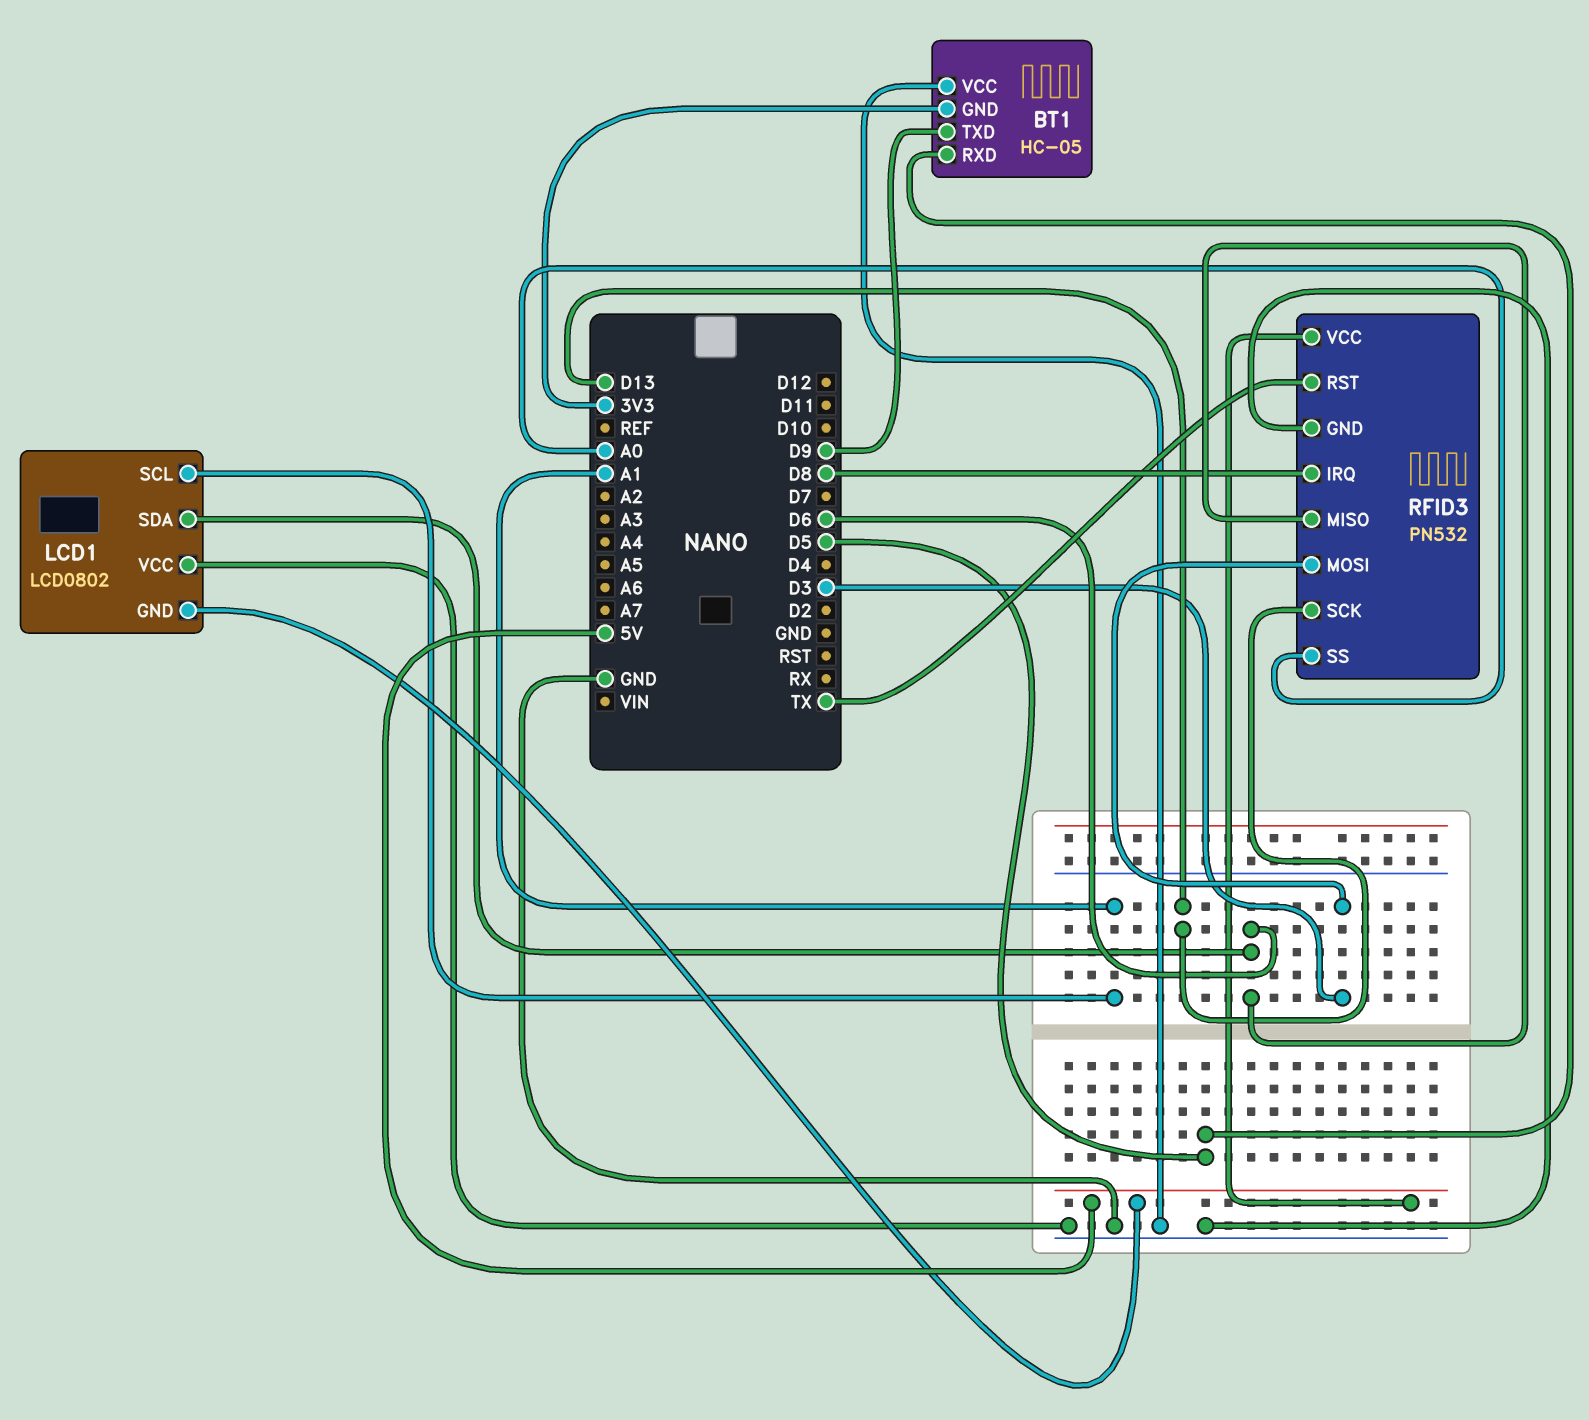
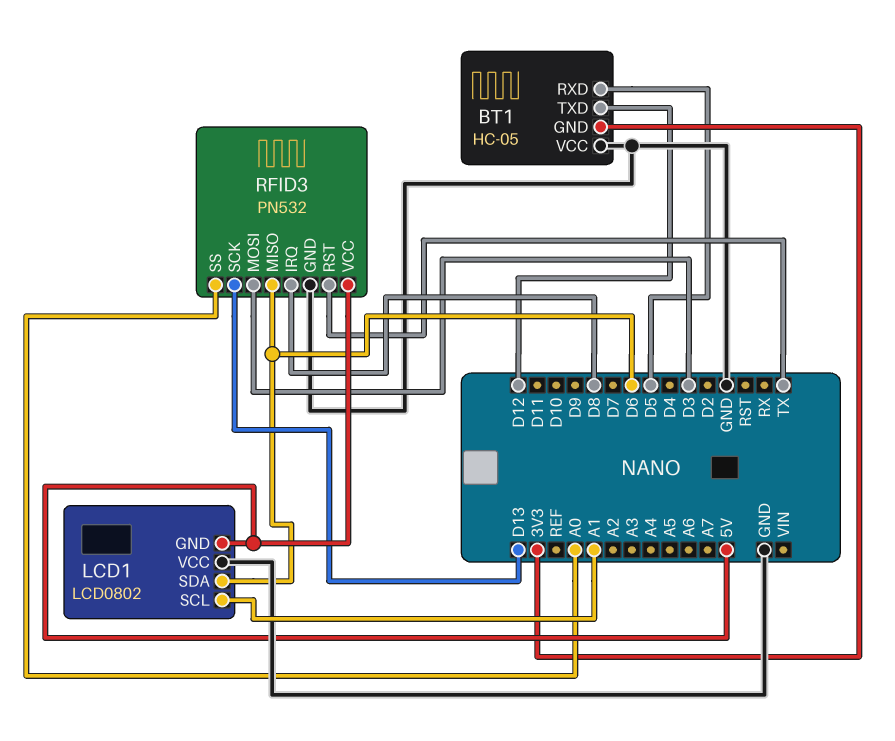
BT1 pin TXD: D9 -> D12

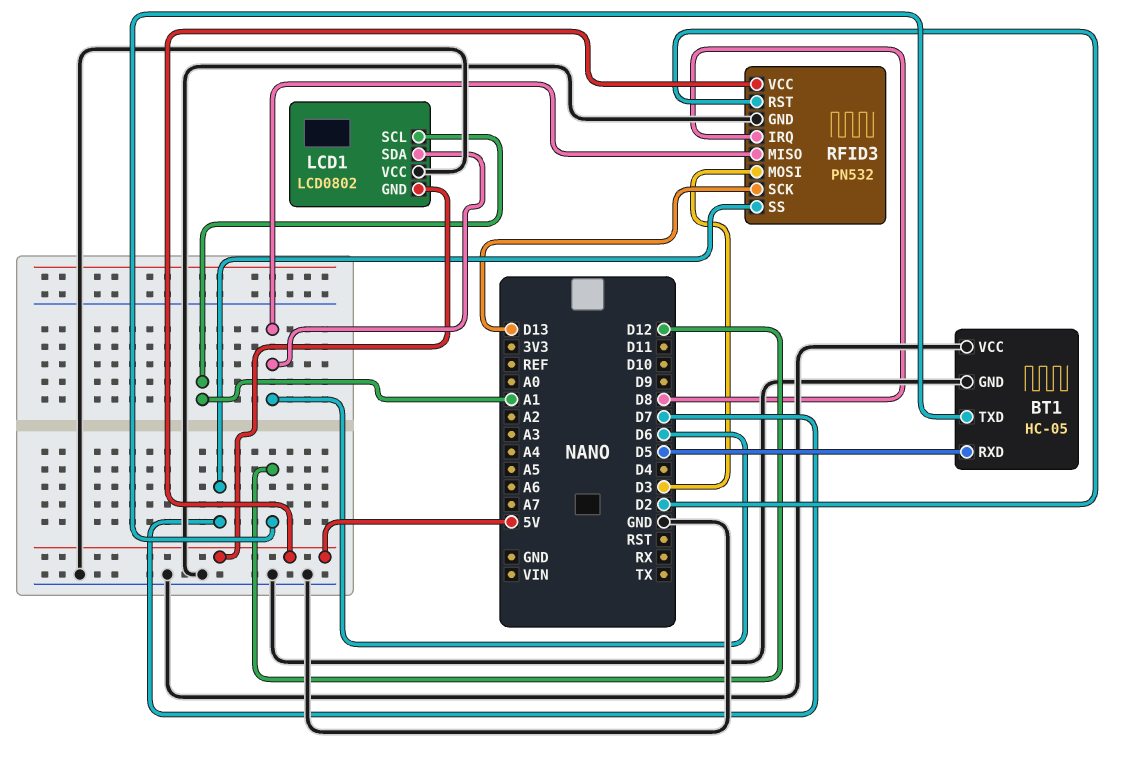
BT1 pin GND: 3V3 -> GND
RFID3 pin RST: TX -> D2
RFID3 pin SS: A0 -> D7

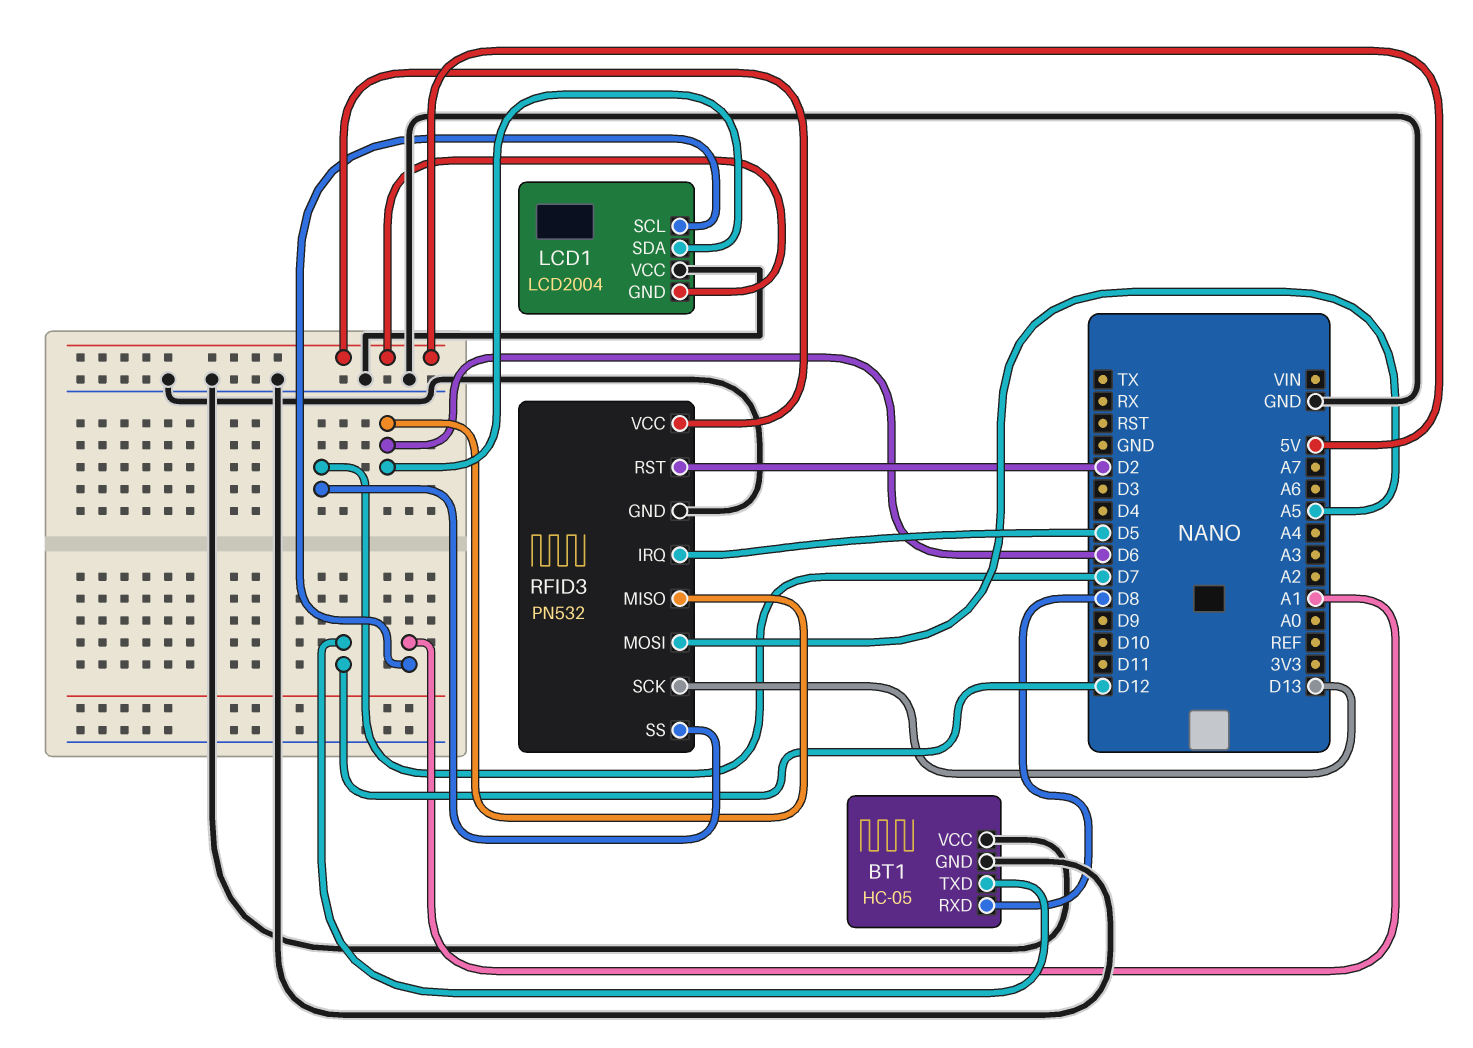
BT1 pin RXD: D5 -> D8
LCD1: LCD0802 -> LCD2004
RFID3 pin IRQ: D8 -> D5
RFID3 pin MOSI: D3 -> A5

